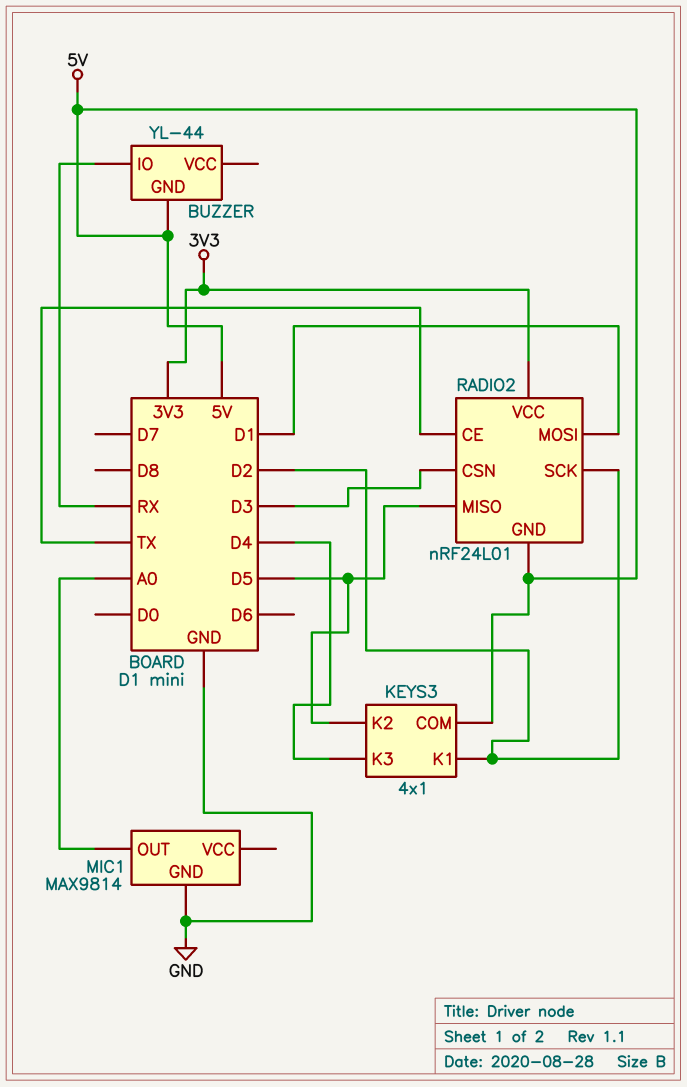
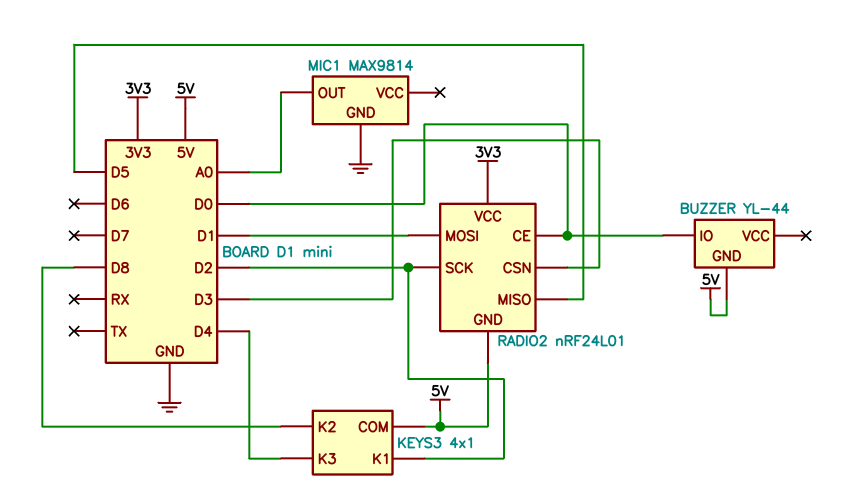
BUZZER pin IO: RX -> D0
KEYS3 pin K2: D5 -> D8
RADIO2 pin CE: TX -> D0

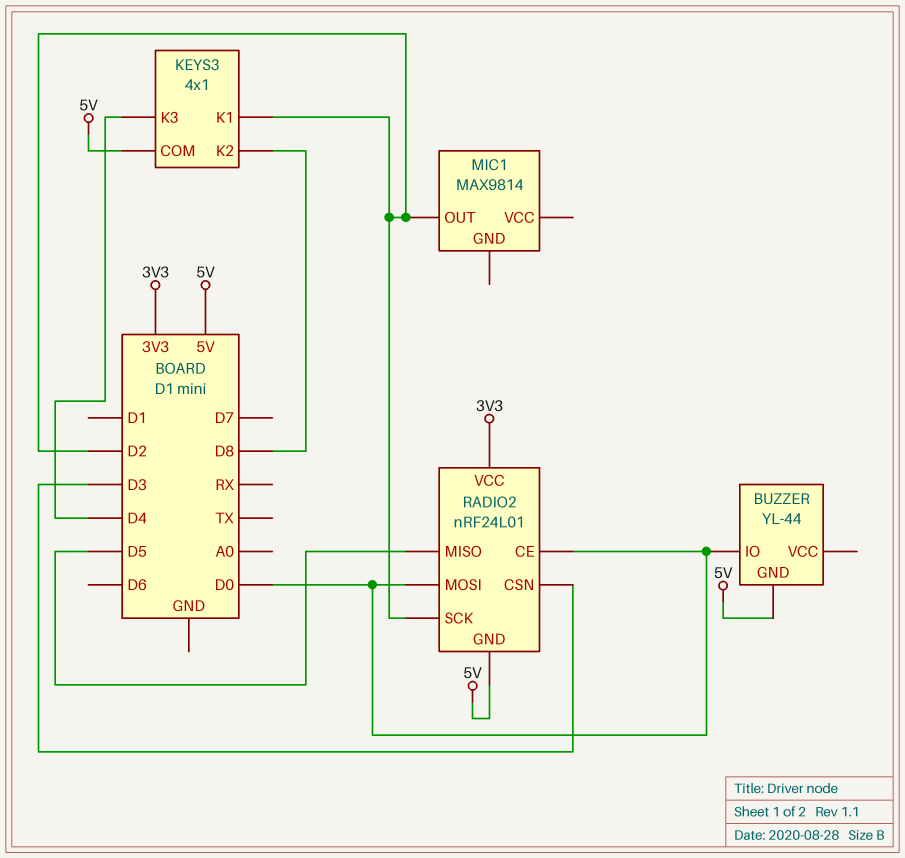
MIC1 pin GND: GND -> none
MIC1 pin OUT: A0 -> D2
RADIO2 pin MOSI: D1 -> D0

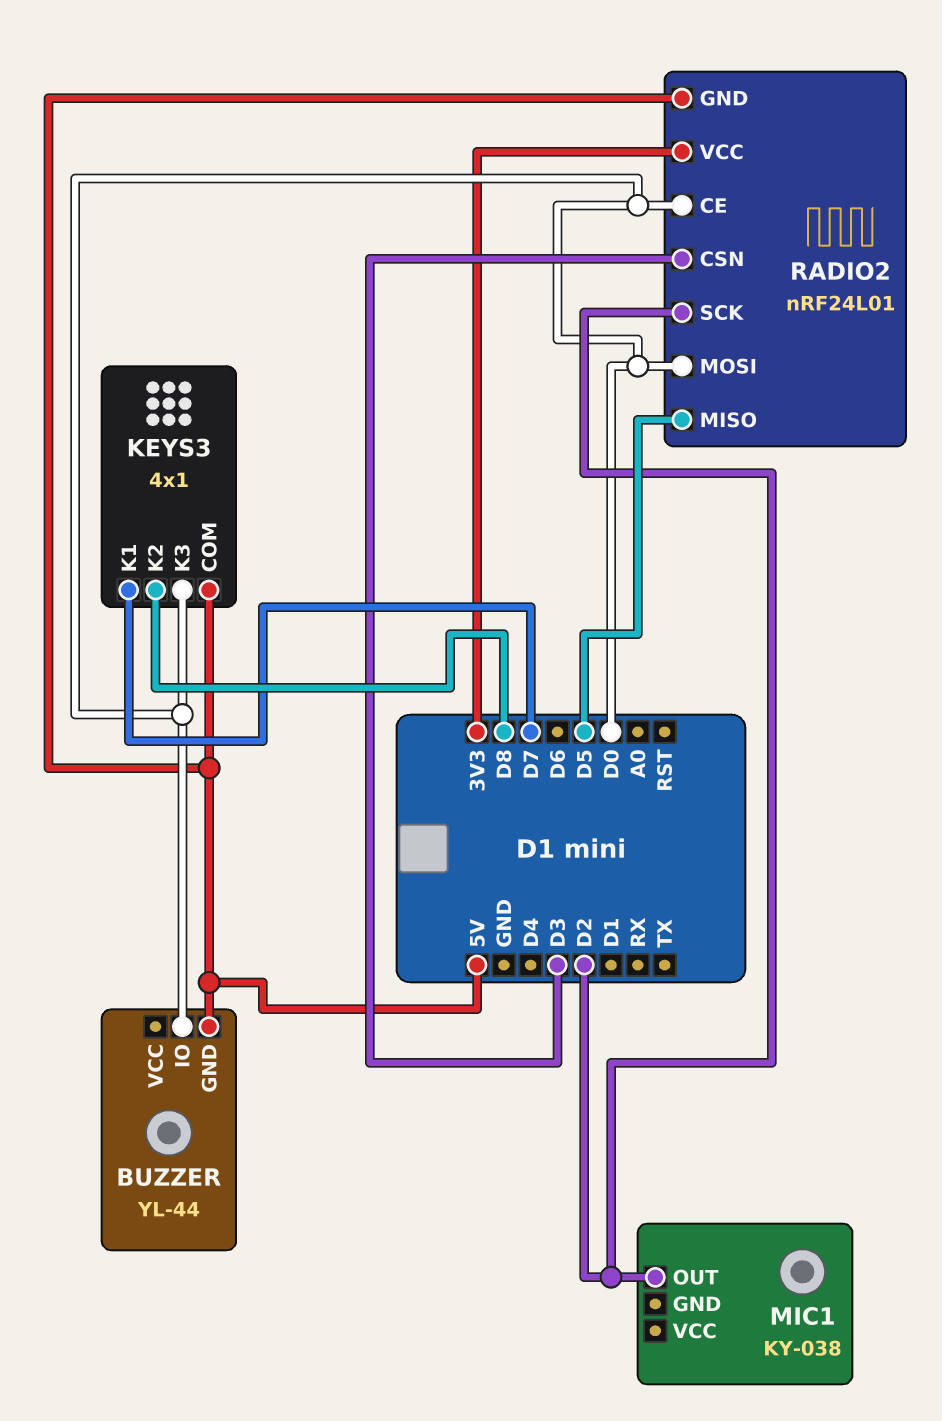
KEYS3 pin K1: D2 -> D7
KEYS3 pin K3: D4 -> D0
MIC1: MAX9814 -> KY-038

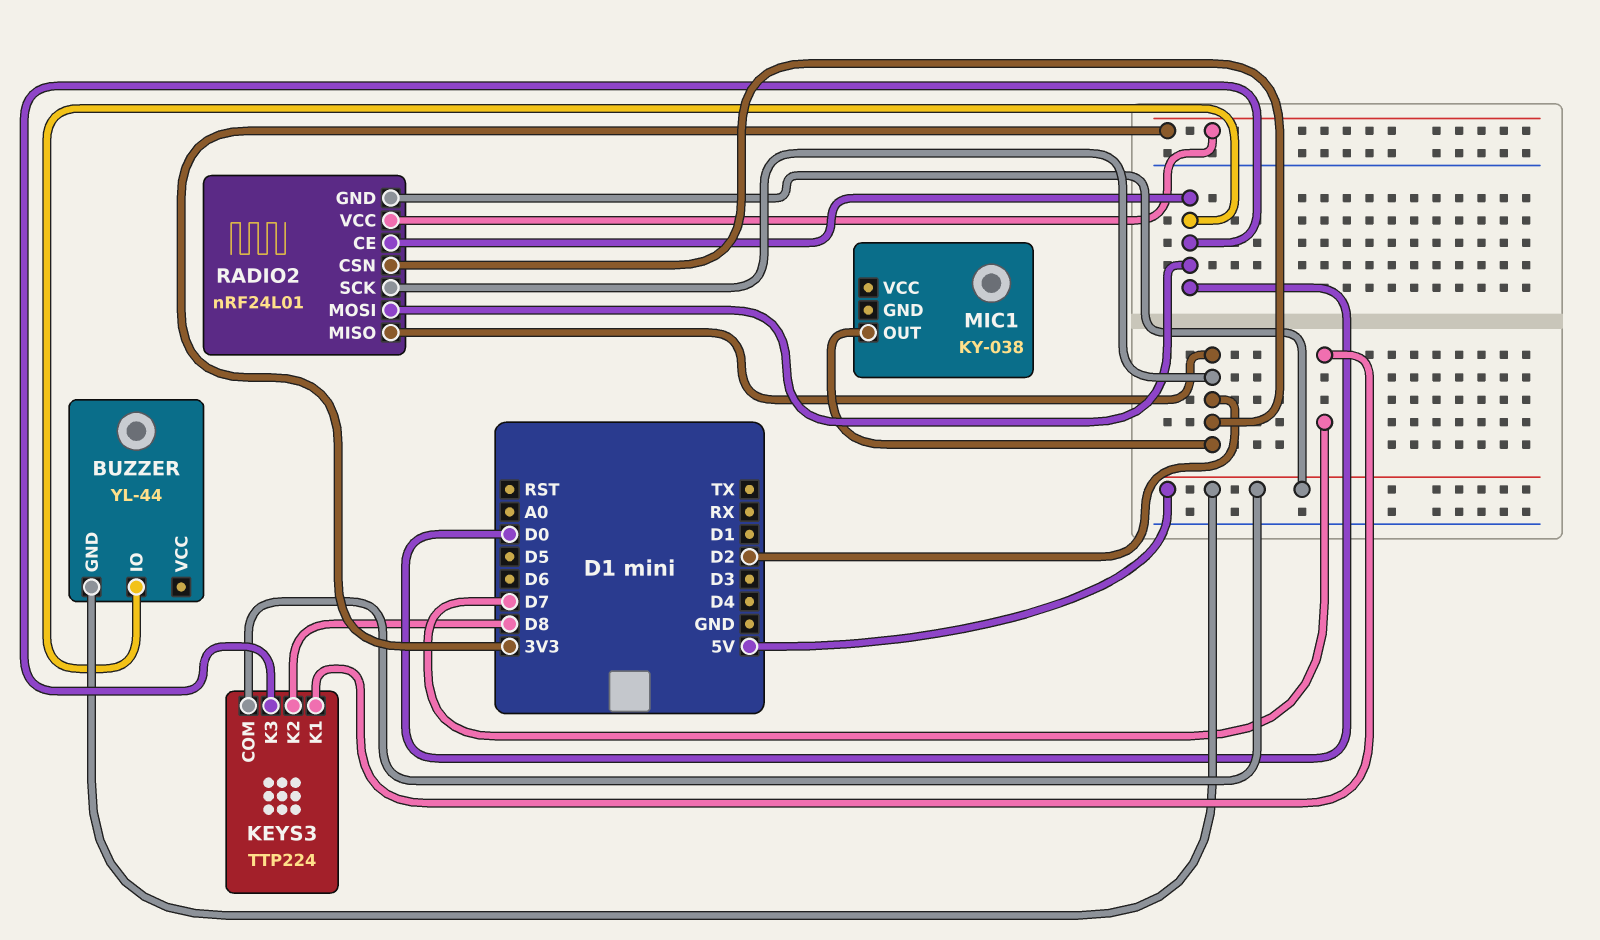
KEYS3: 4x1 -> TTP224
RADIO2 pin CSN: D3 -> D2
RADIO2 pin MISO: D5 -> D2

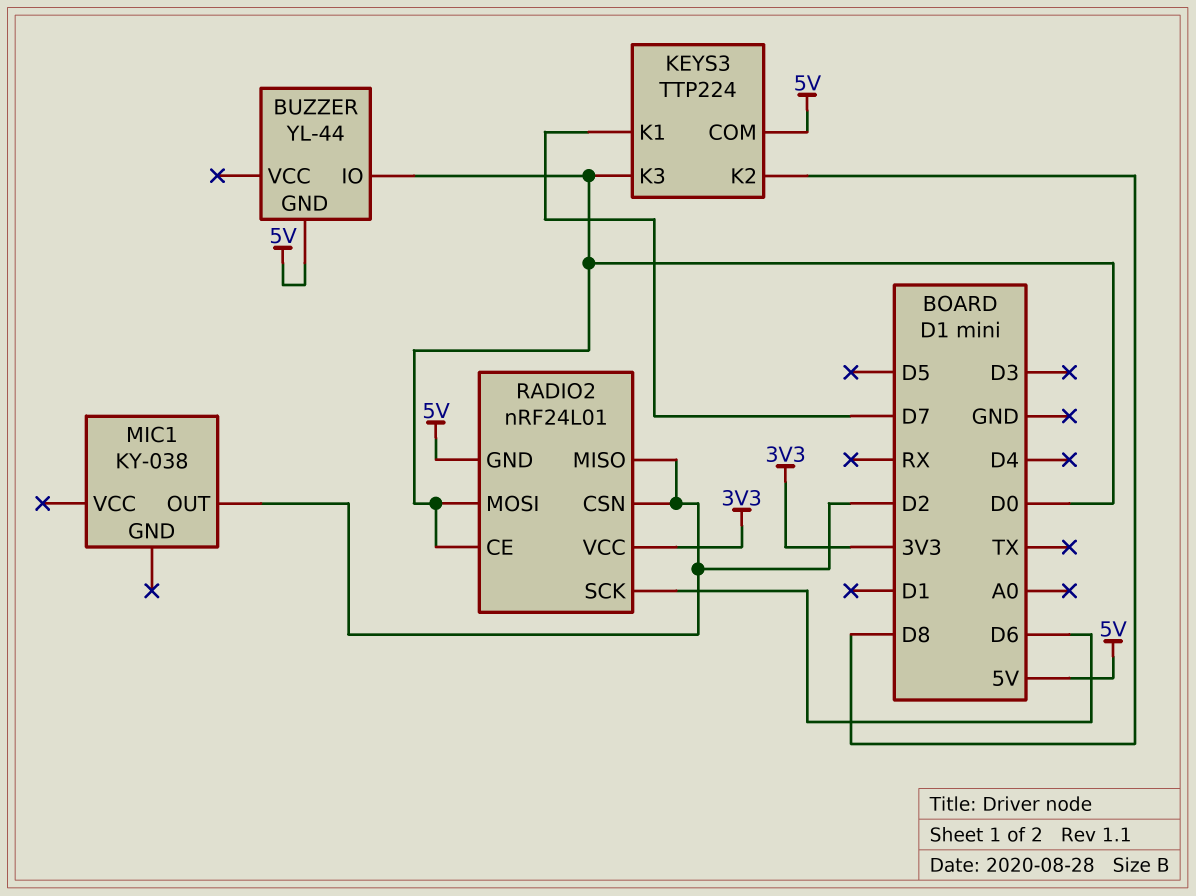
RADIO2 pin SCK: D2 -> D6

